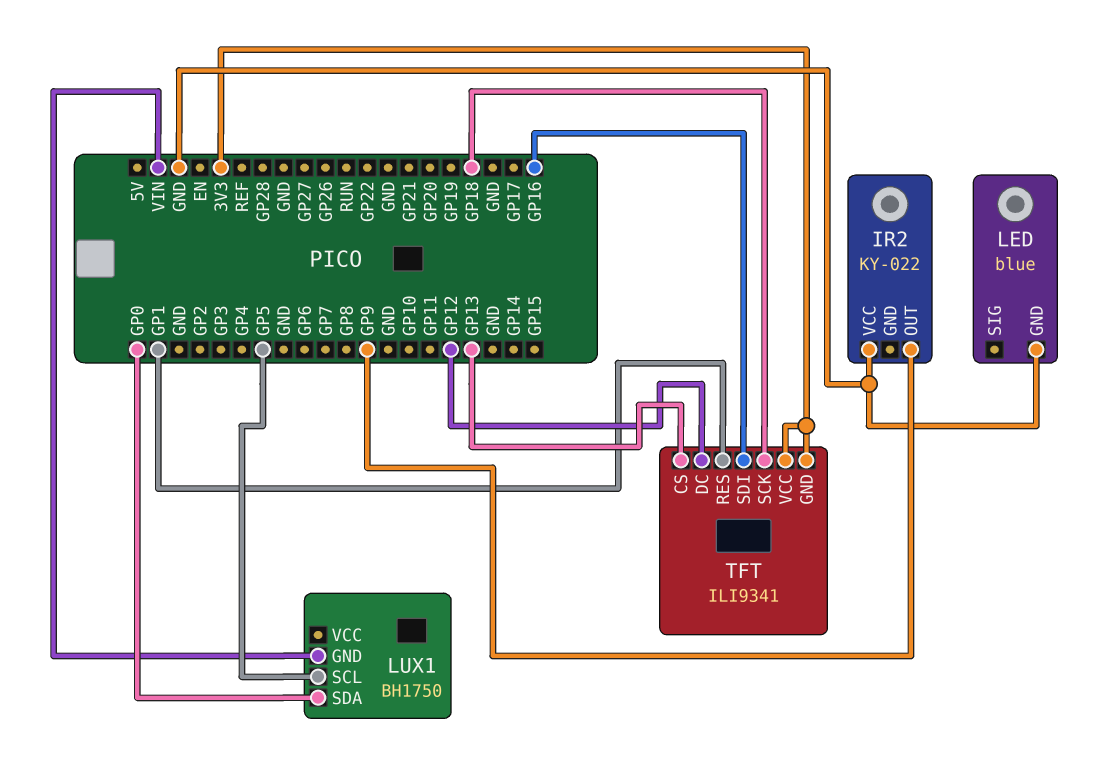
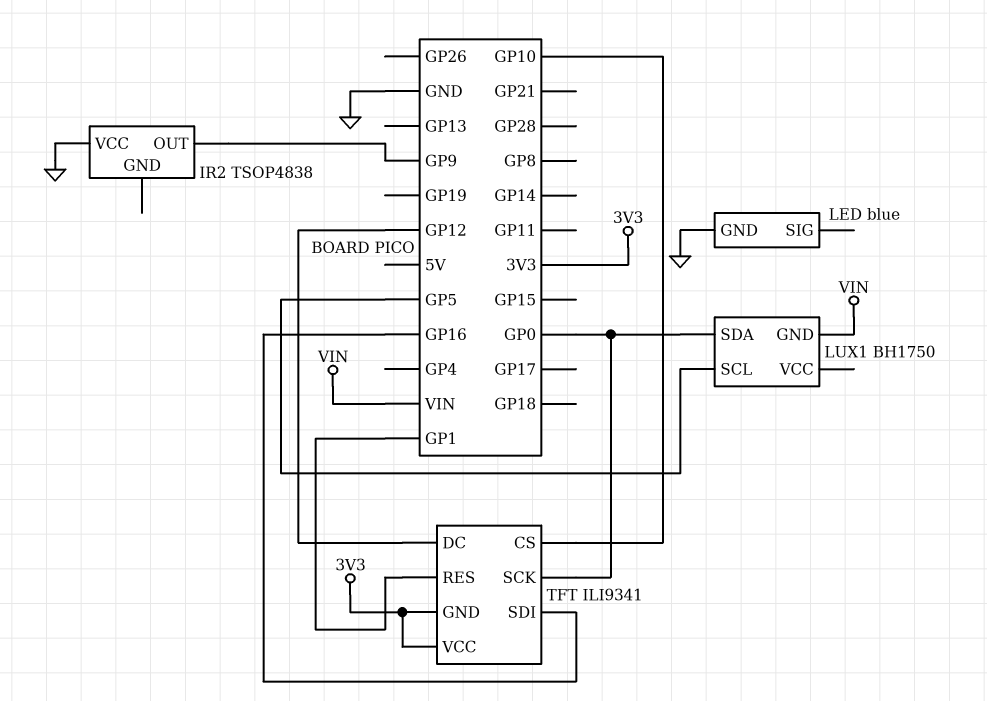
IR2: KY-022 -> TSOP4838
TFT pin CS: GP13 -> GP10
TFT pin SCK: GP18 -> GP0

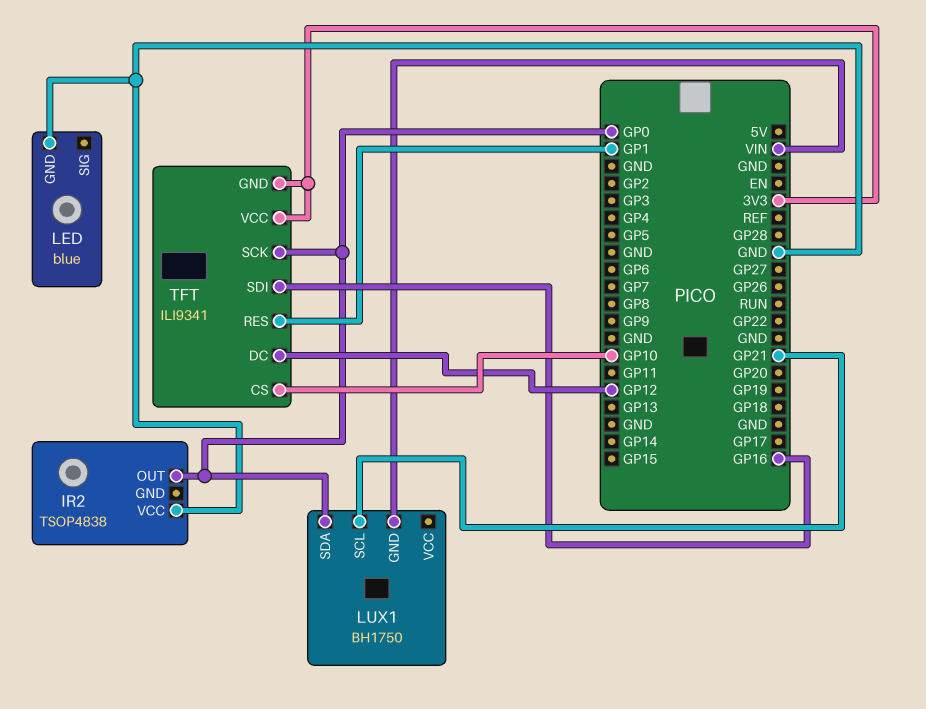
IR2 pin OUT: GP9 -> GP0
LUX1 pin SCL: GP5 -> GP21

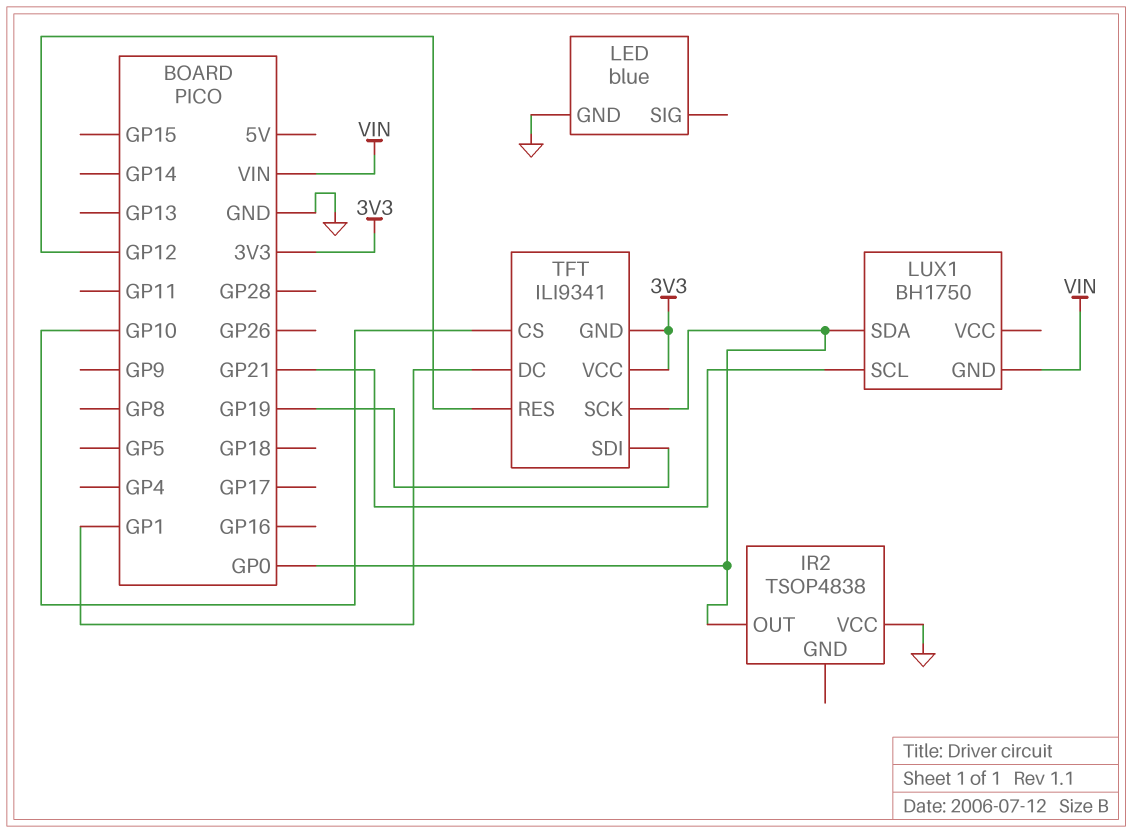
TFT pin DC: GP12 -> GP1
TFT pin RES: GP1 -> GP12
TFT pin SDI: GP16 -> GP19

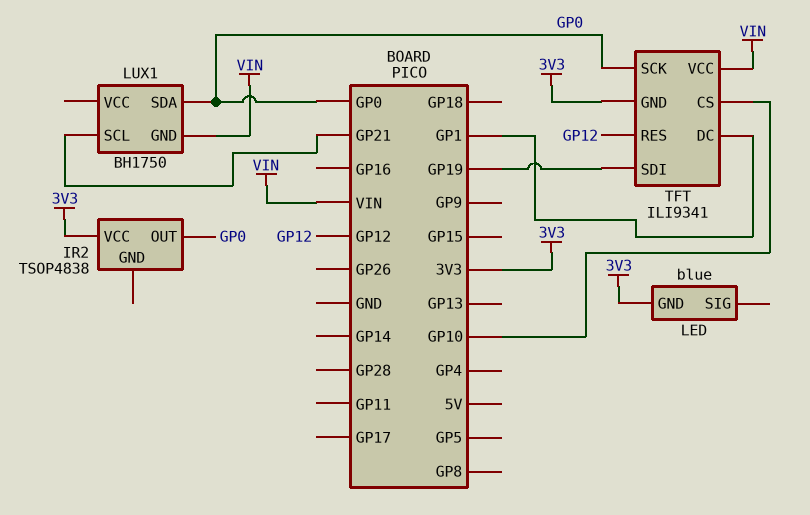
IR2 pin VCC: GND -> 3V3
LED pin GND: GND -> 3V3
TFT pin VCC: 3V3 -> VIN

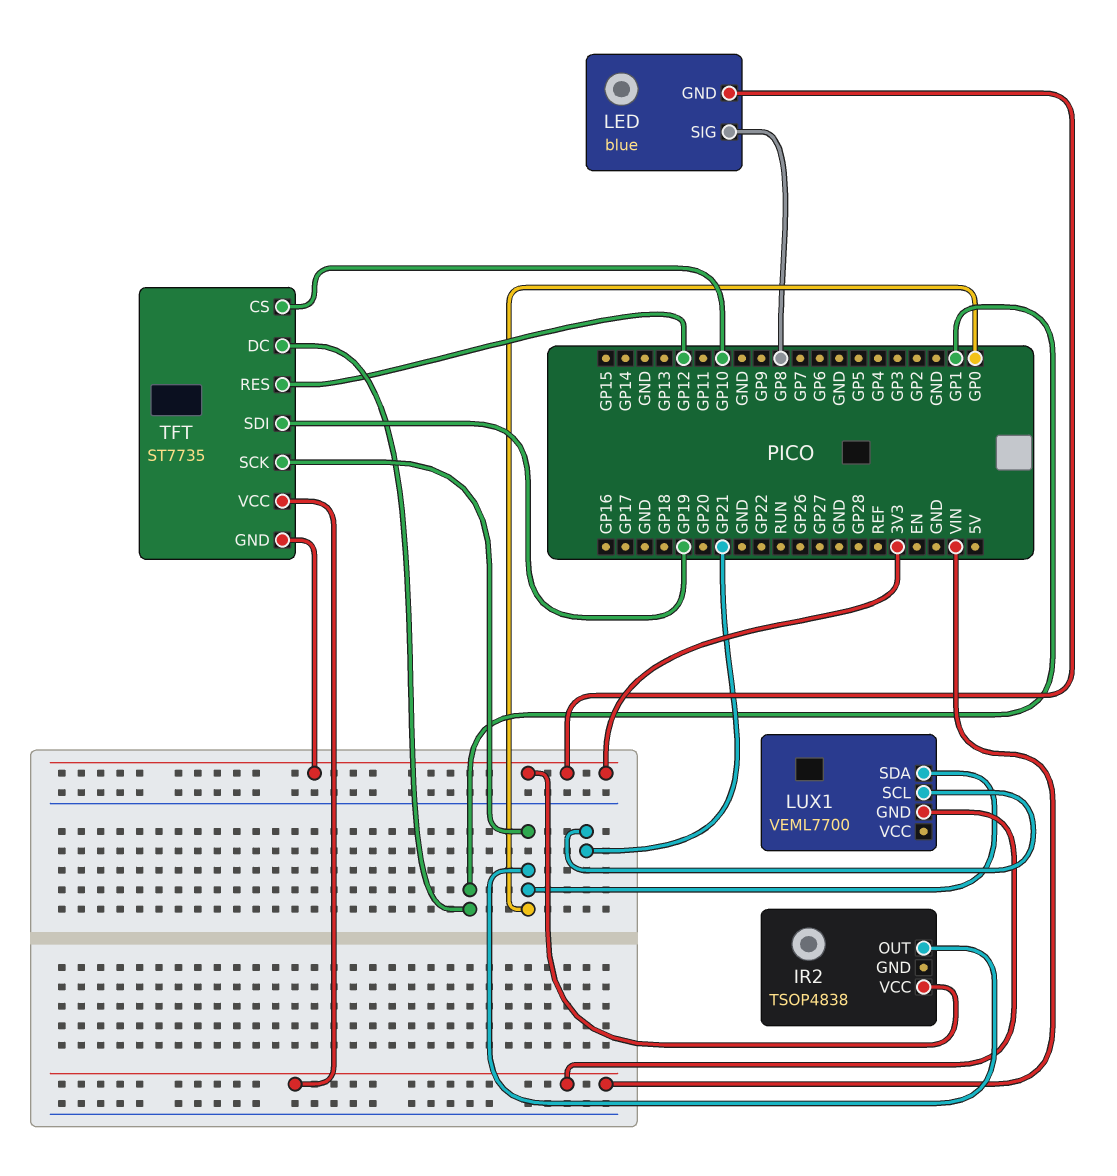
LED pin SIG: none -> GP8
LUX1: BH1750 -> VEML7700
TFT: ILI9341 -> ST7735

